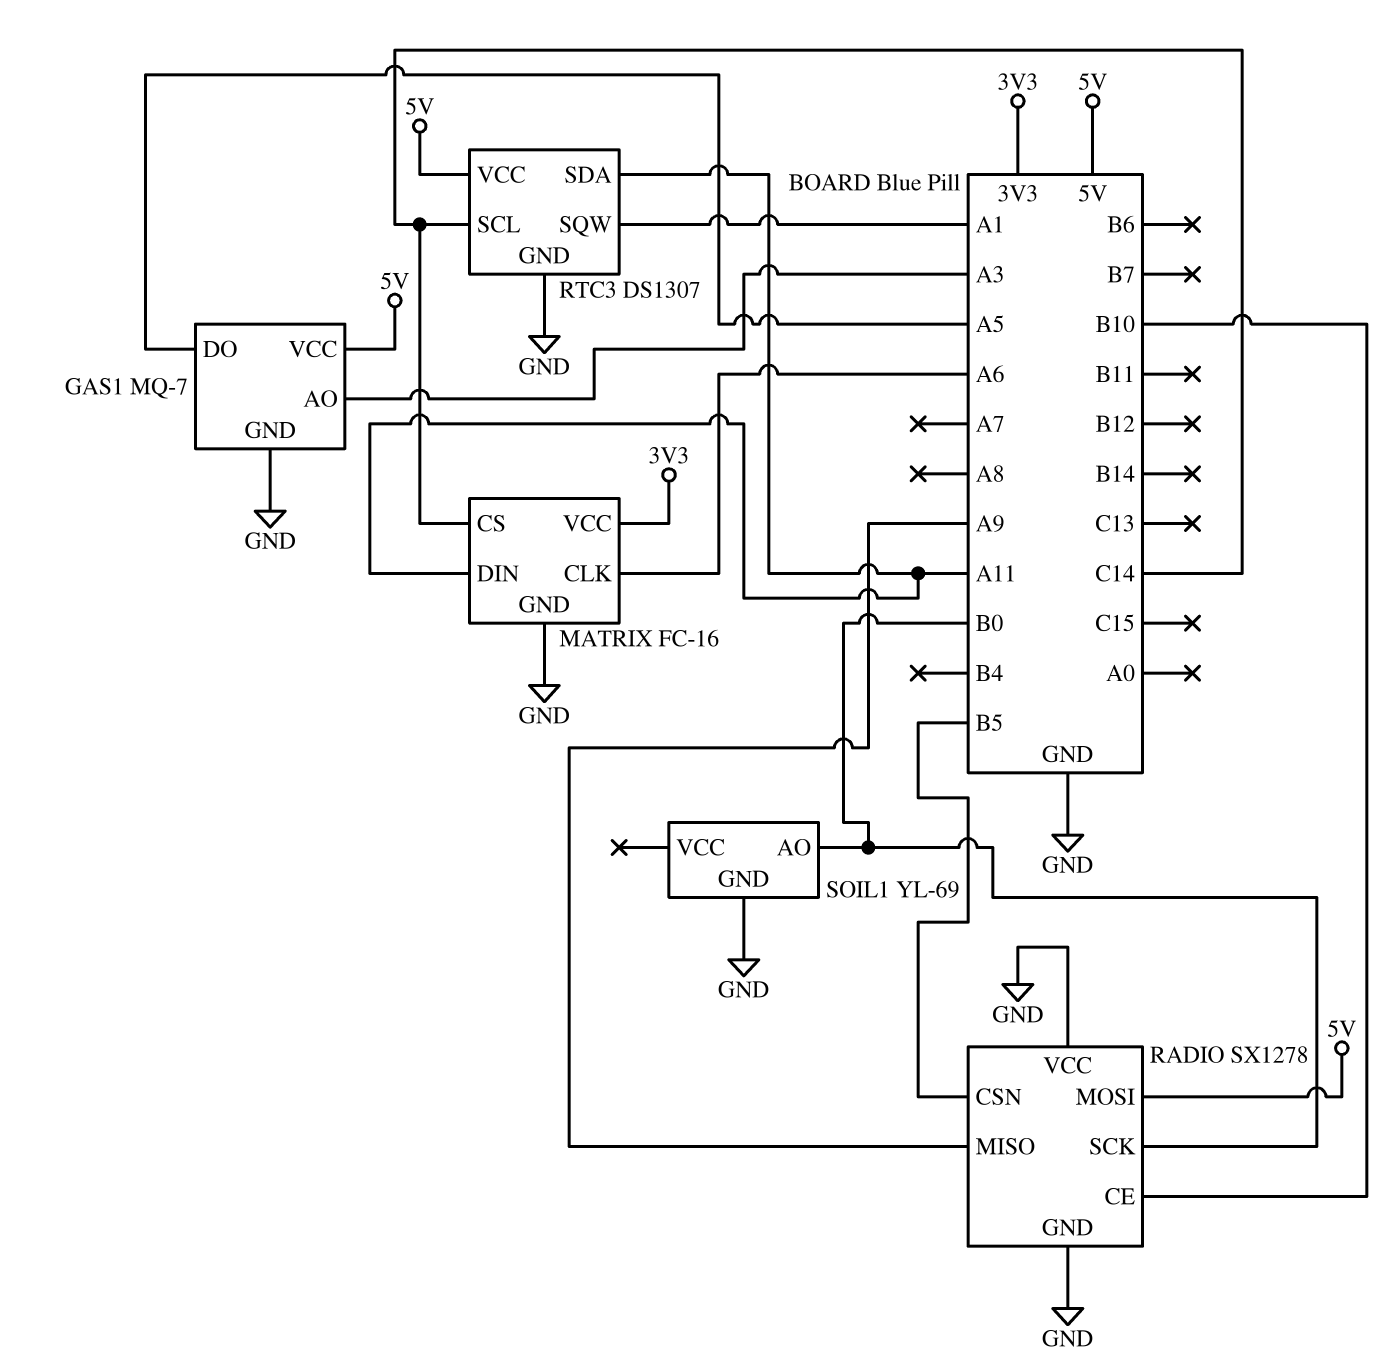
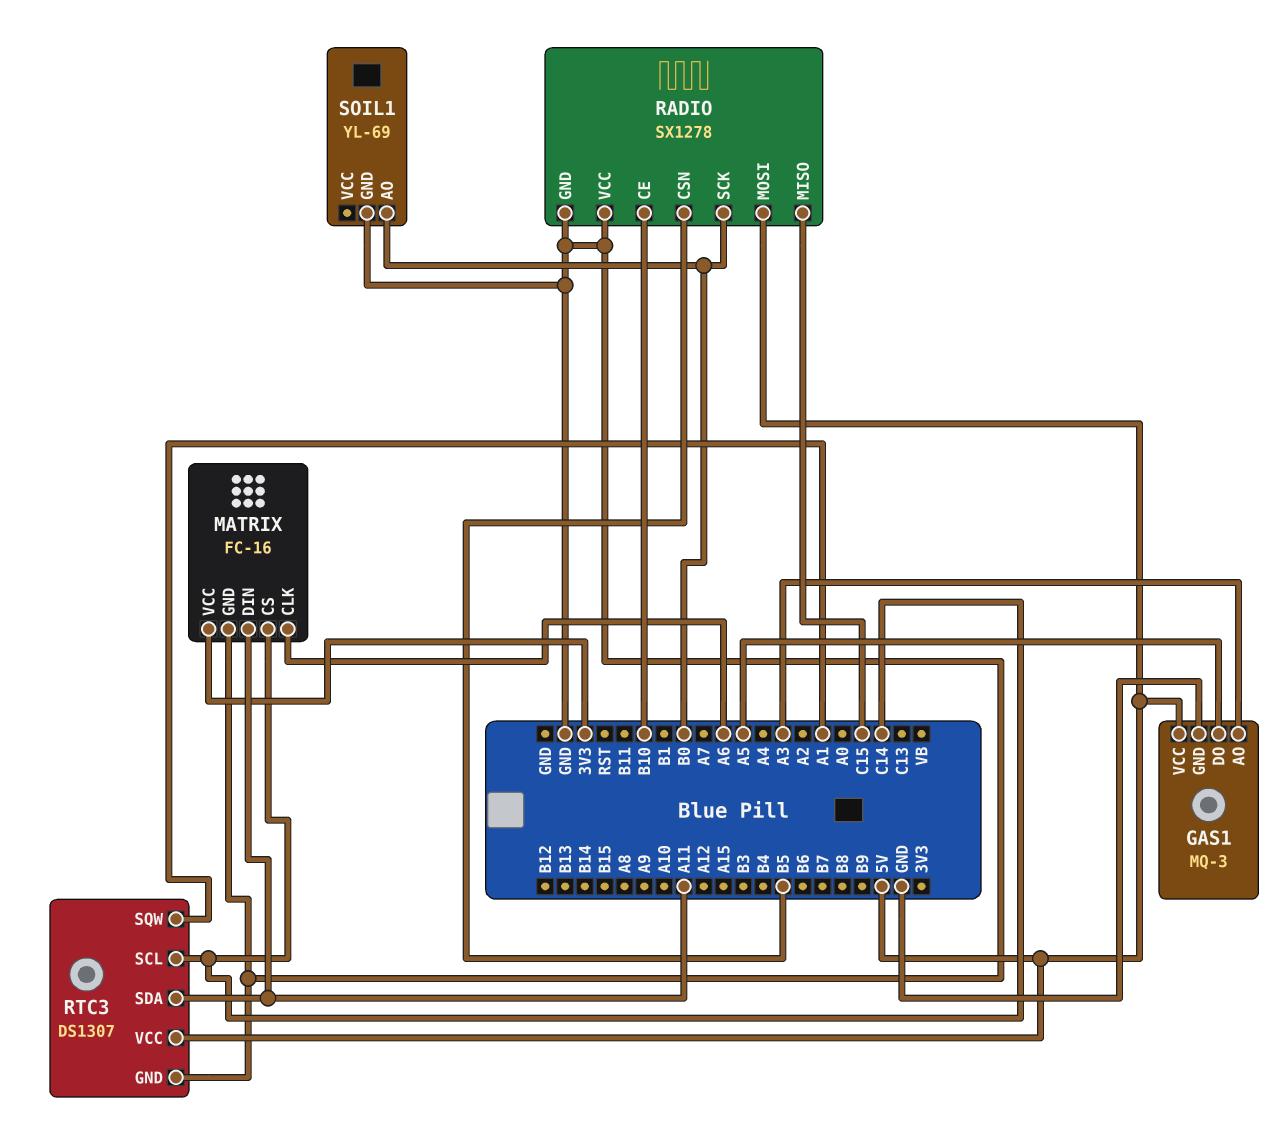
GAS1: MQ-7 -> MQ-3
RADIO pin MISO: A9 -> C15

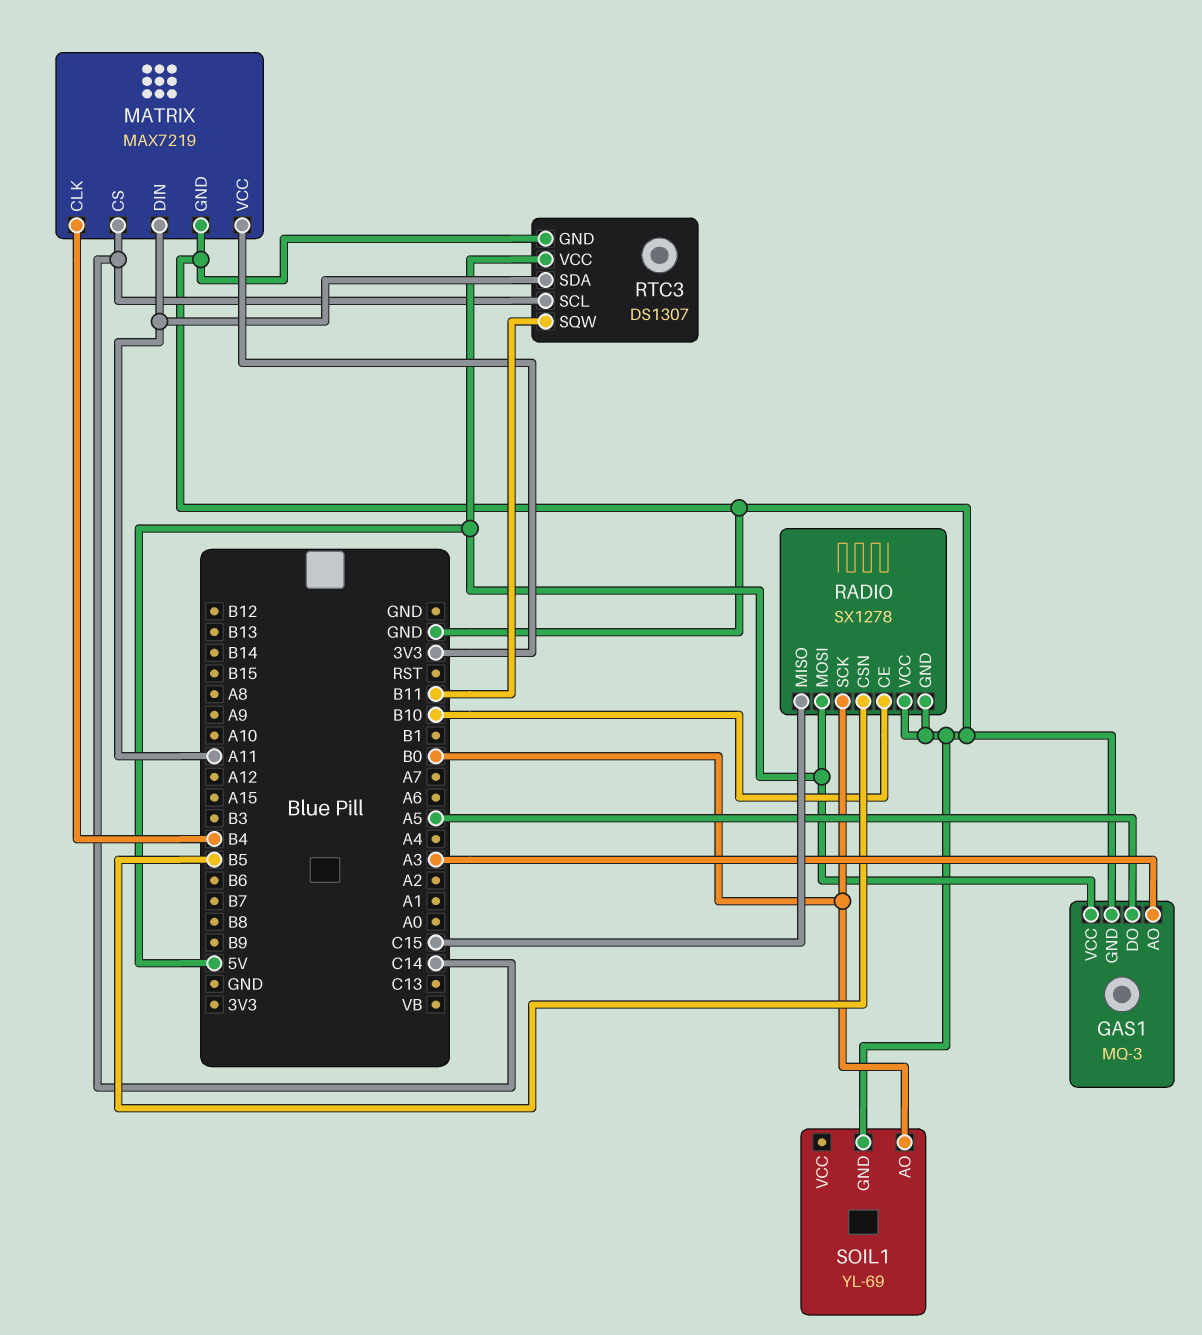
MATRIX: FC-16 -> MAX7219
MATRIX pin CLK: A6 -> B4
RTC3 pin SQW: A1 -> B11

